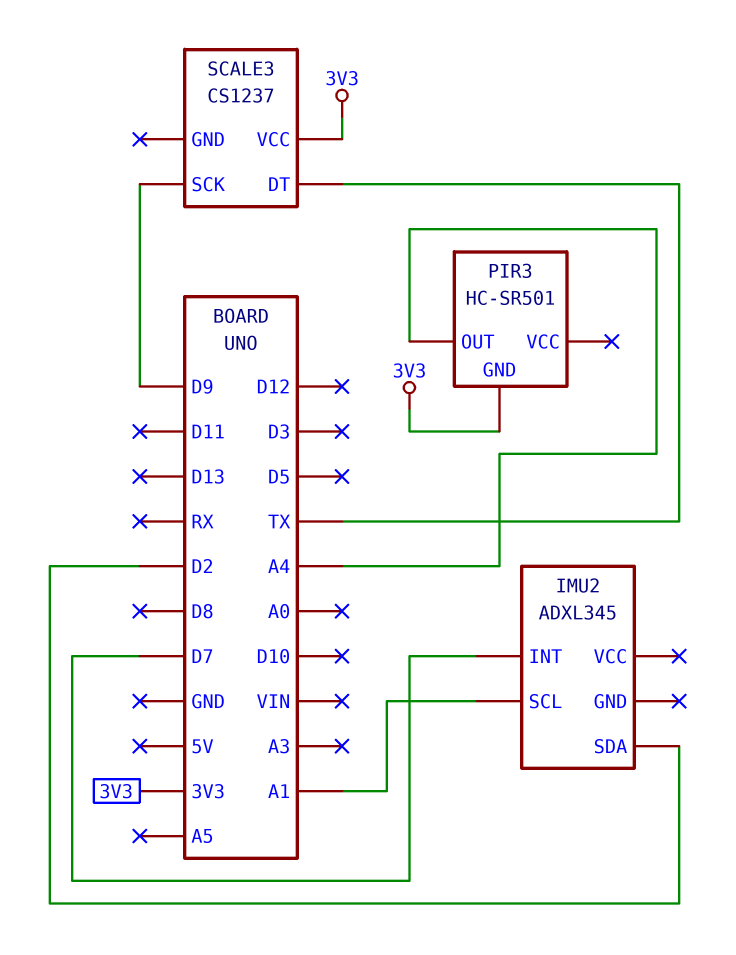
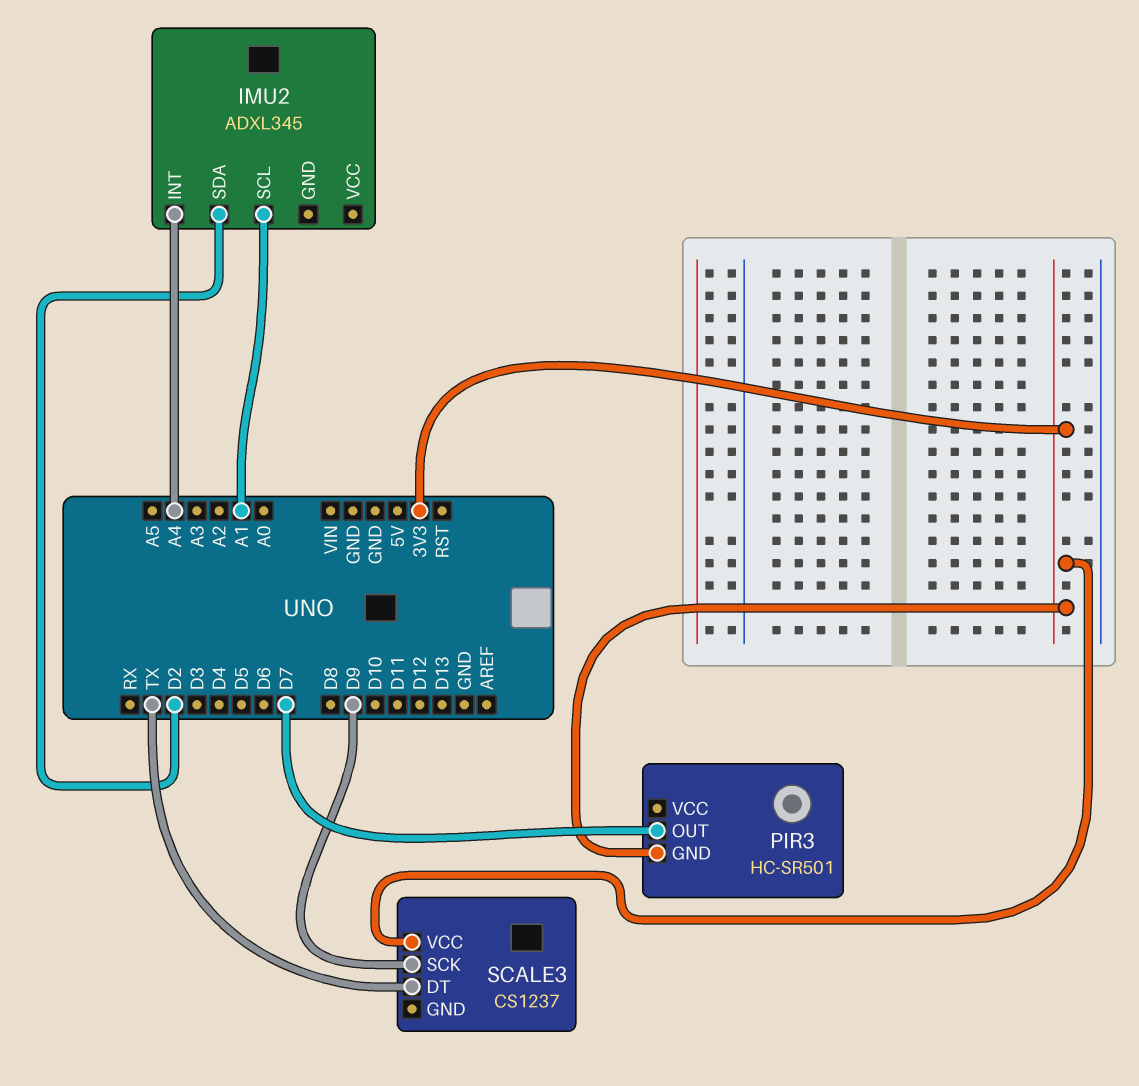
IMU2 pin INT: D7 -> A4
PIR3 pin OUT: A4 -> D7

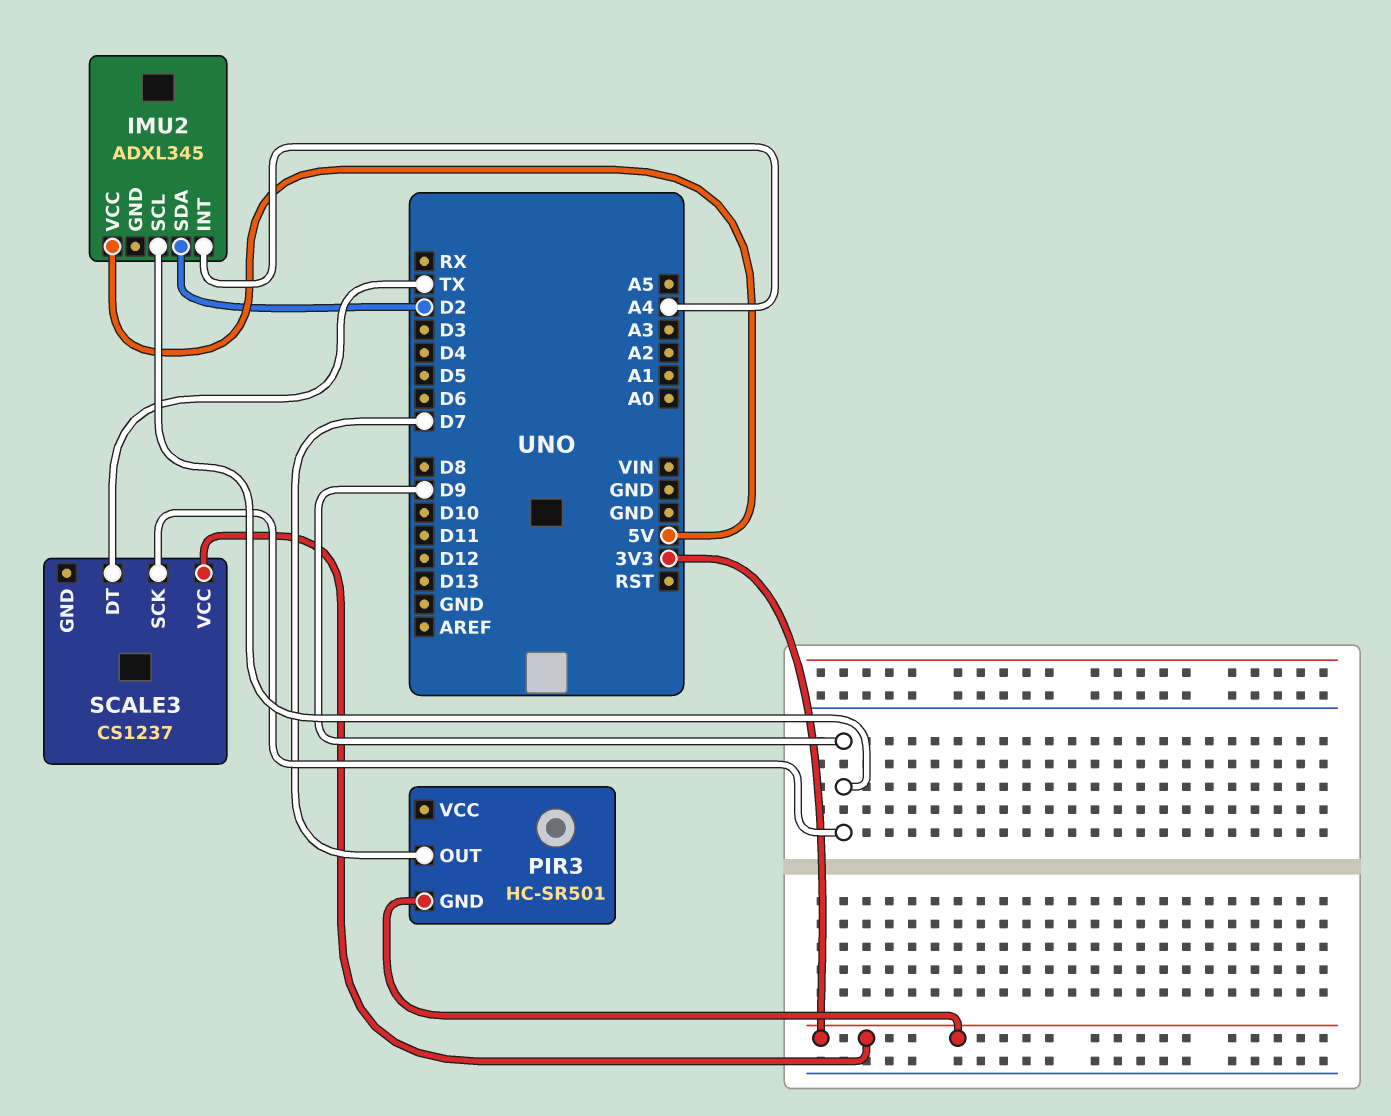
IMU2 pin SCL: A1 -> D9
IMU2 pin VCC: none -> 5V

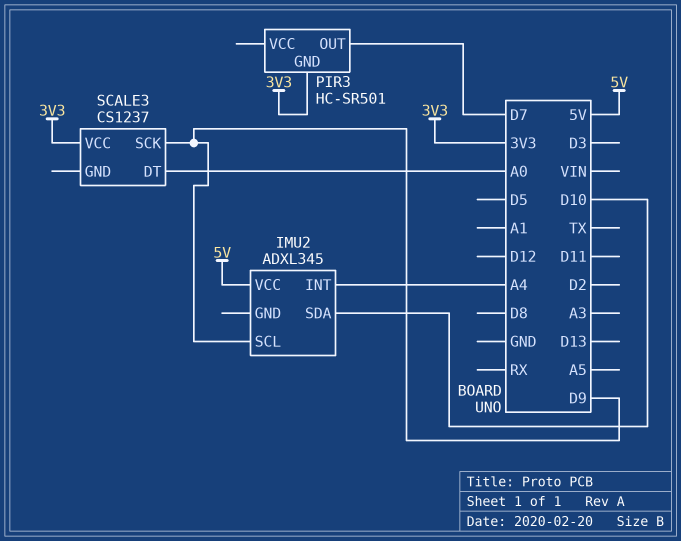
IMU2 pin SDA: D2 -> D10
SCALE3 pin DT: TX -> A0

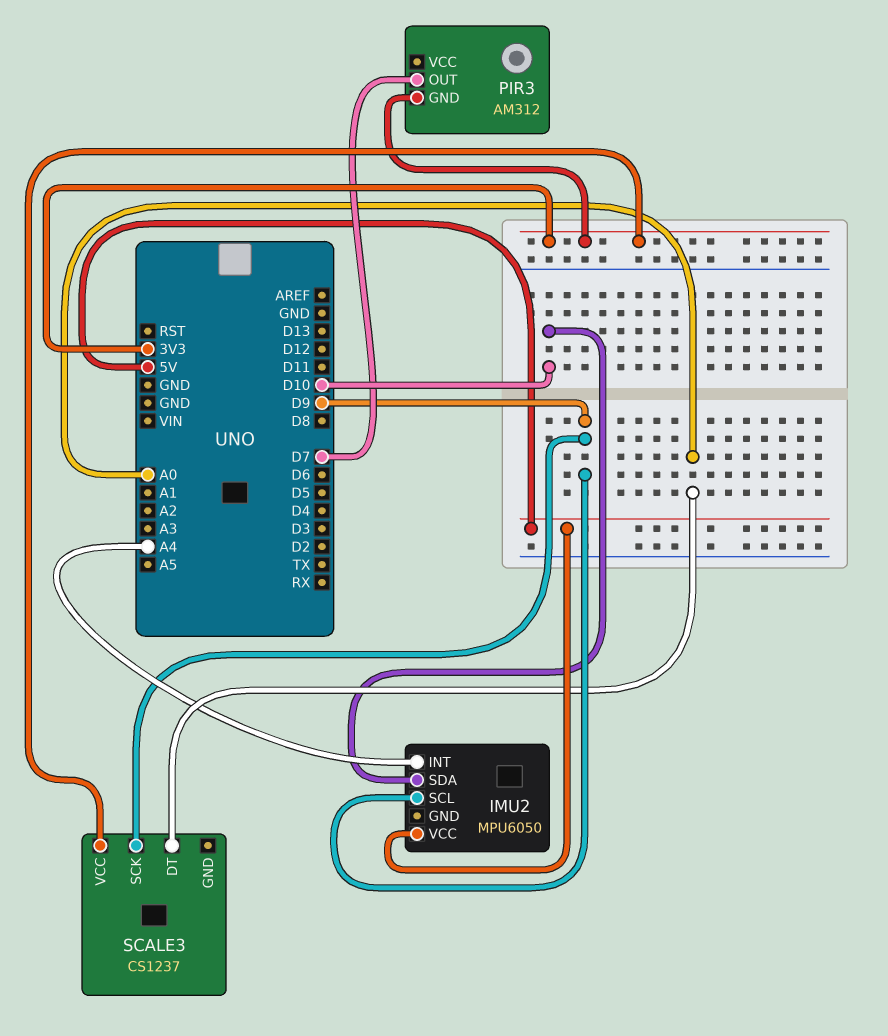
IMU2: ADXL345 -> MPU6050
PIR3: HC-SR501 -> AM312

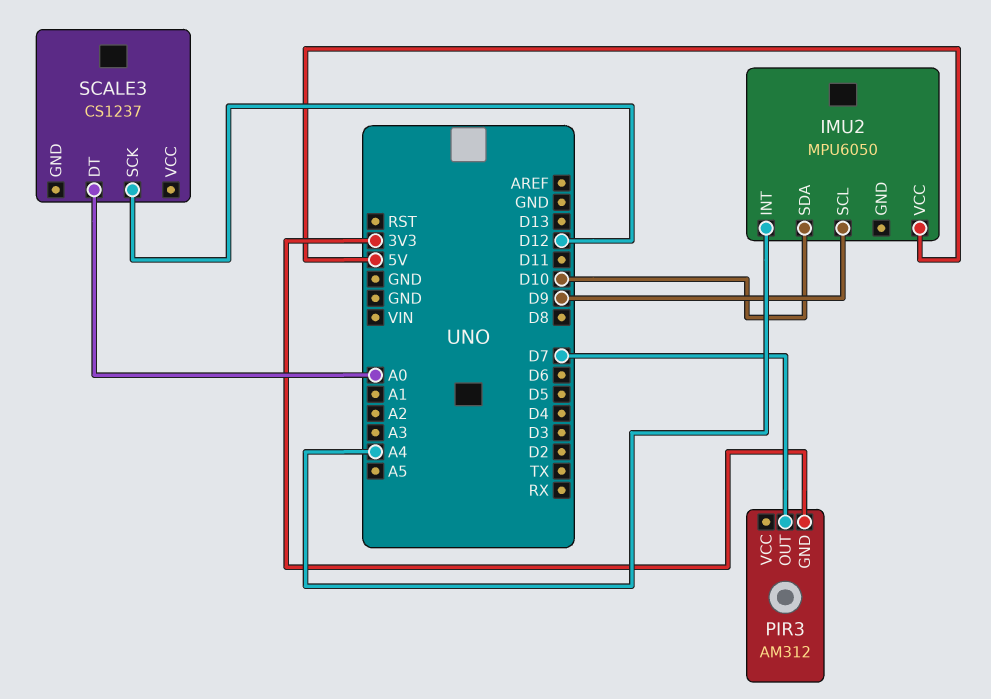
SCALE3 pin SCK: D9 -> D12
SCALE3 pin VCC: 3V3 -> none

